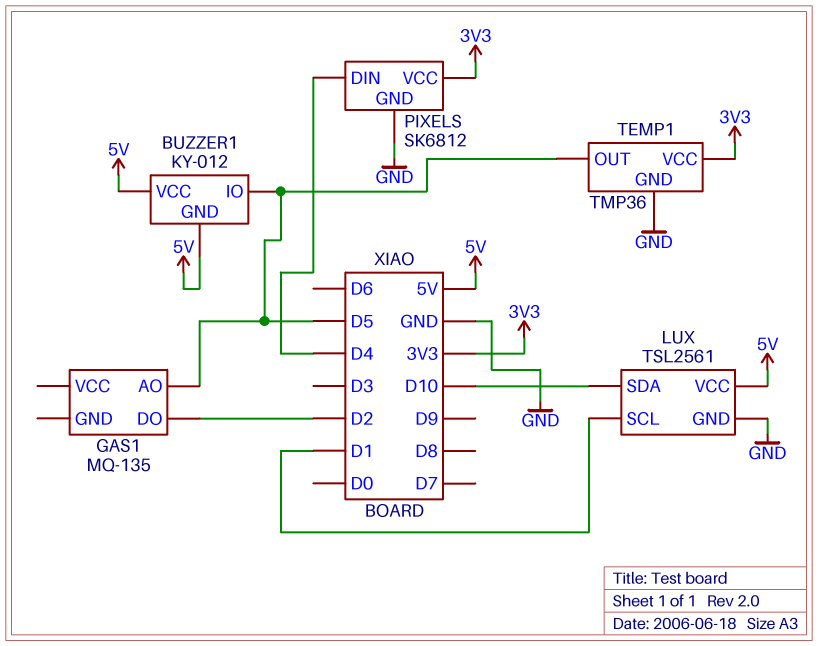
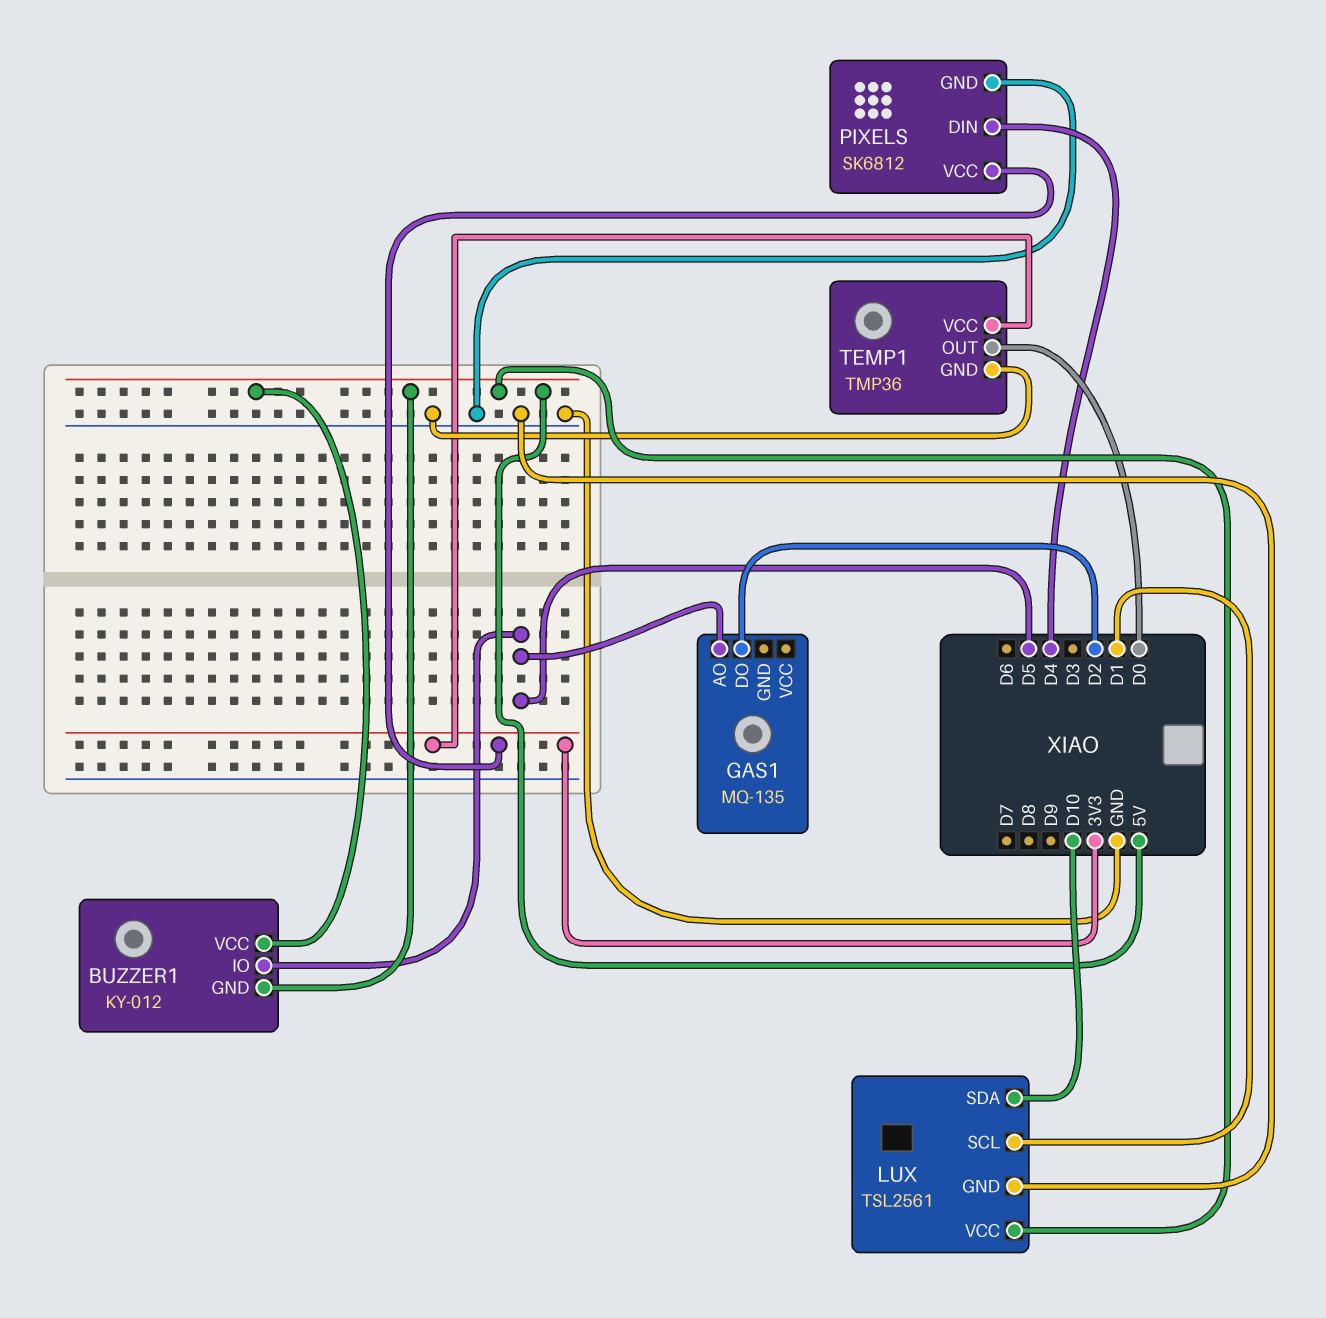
TEMP1 pin OUT: D5 -> D0

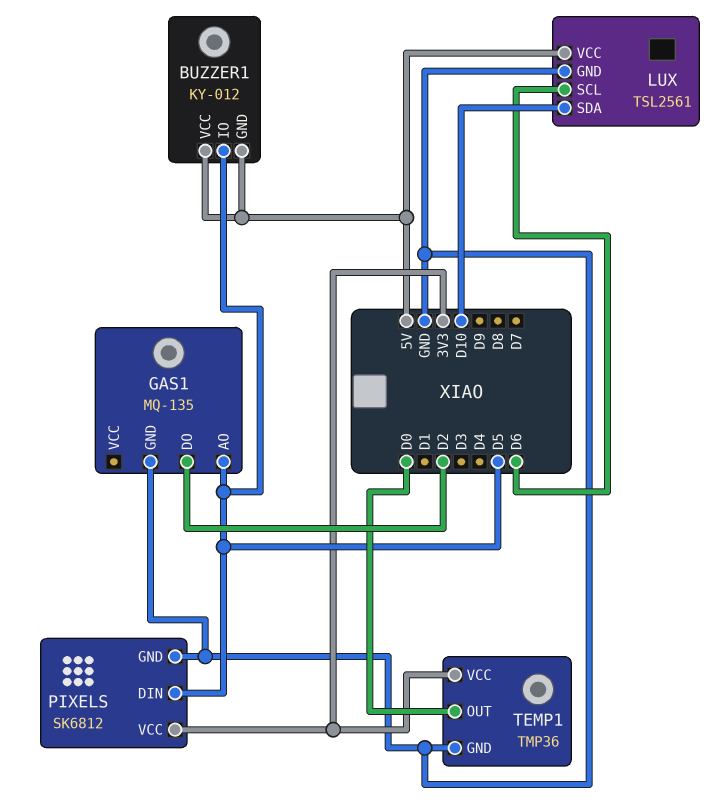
GAS1 pin GND: none -> GND
LUX pin SCL: D1 -> D6
PIXELS pin DIN: D4 -> D5

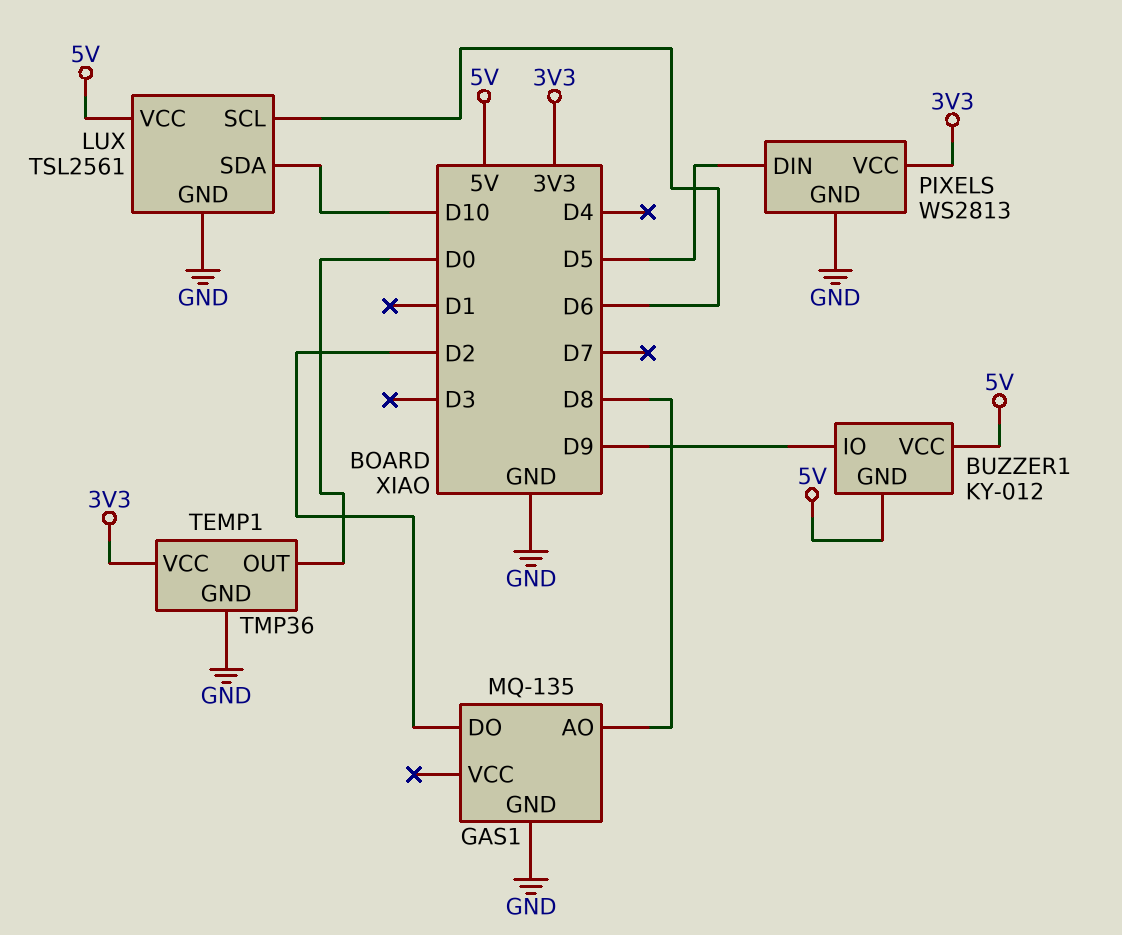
BUZZER1 pin IO: D5 -> D9
GAS1 pin AO: D5 -> D8
PIXELS: SK6812 -> WS2813

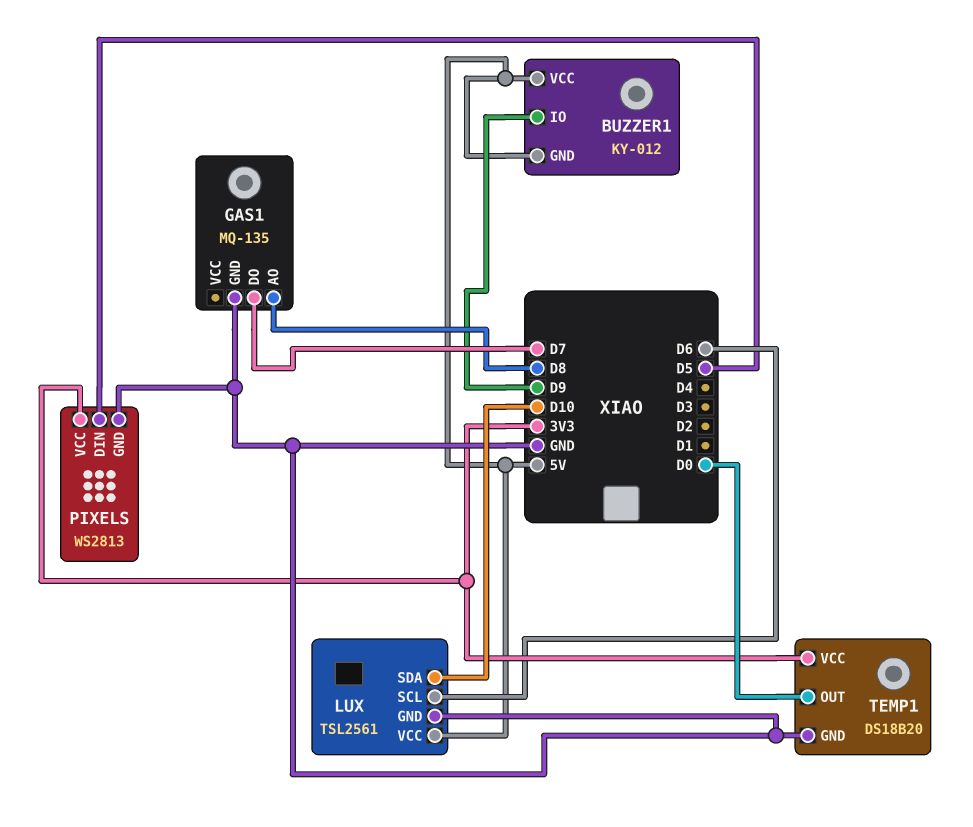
GAS1 pin DO: D2 -> D7
TEMP1: TMP36 -> DS18B20

